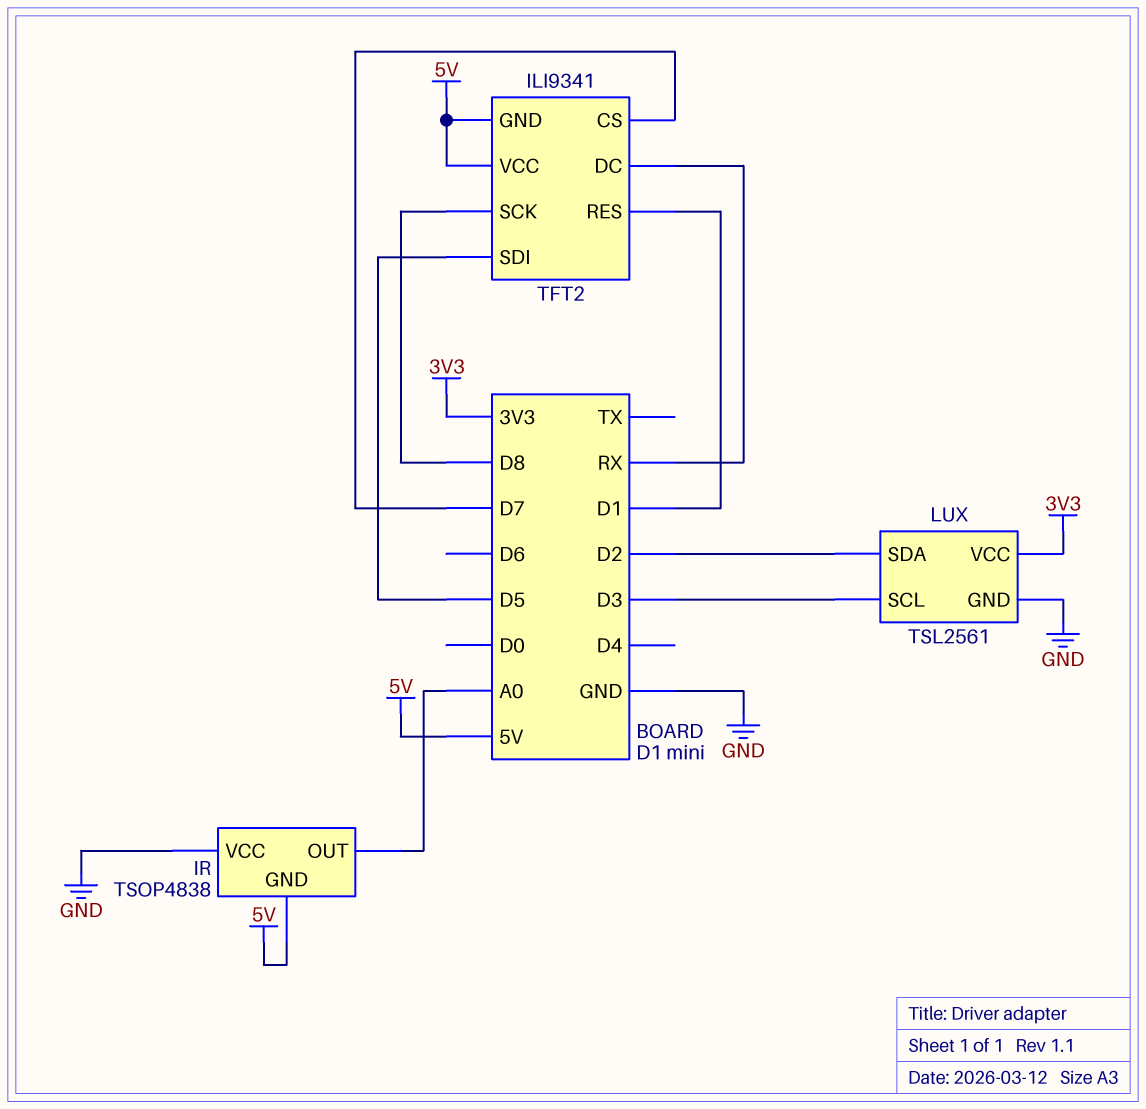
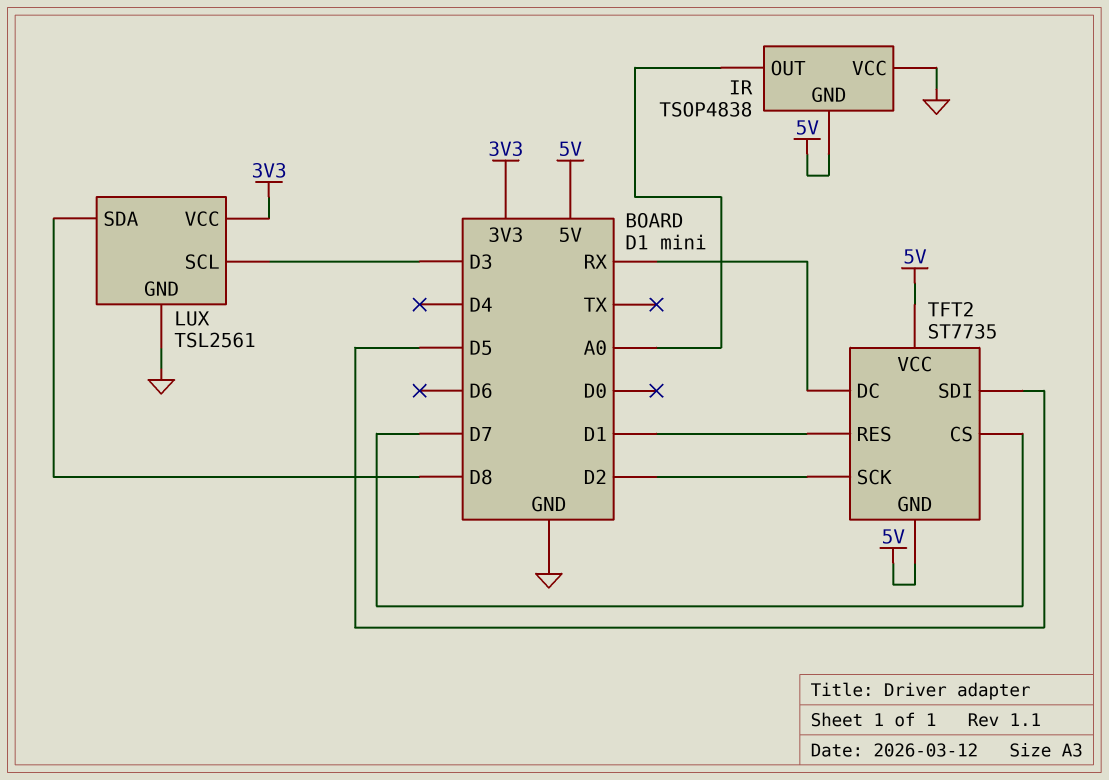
LUX pin SDA: D2 -> D8
TFT2: ILI9341 -> ST7735
TFT2 pin SCK: D8 -> D2

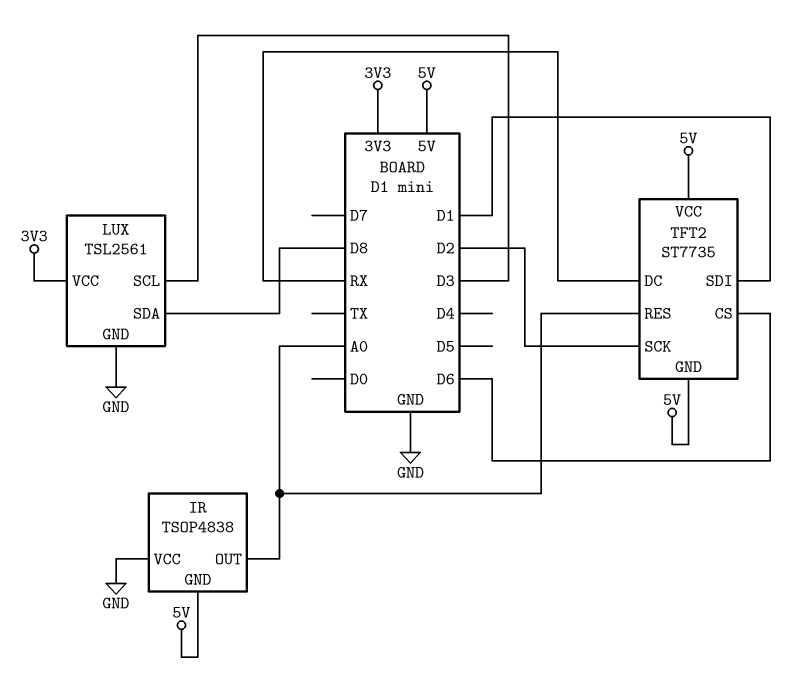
TFT2 pin CS: D7 -> D6
TFT2 pin RES: D1 -> A0
TFT2 pin SDI: D5 -> D1

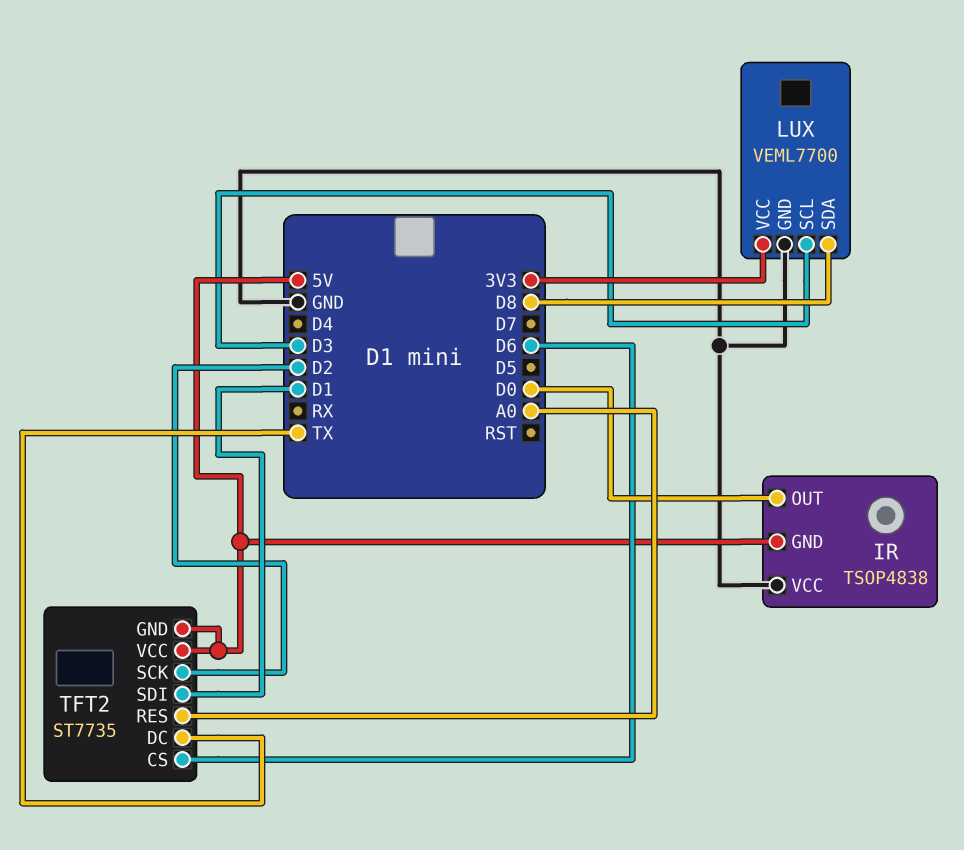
IR pin OUT: A0 -> D0
LUX: TSL2561 -> VEML7700
TFT2 pin DC: RX -> TX

